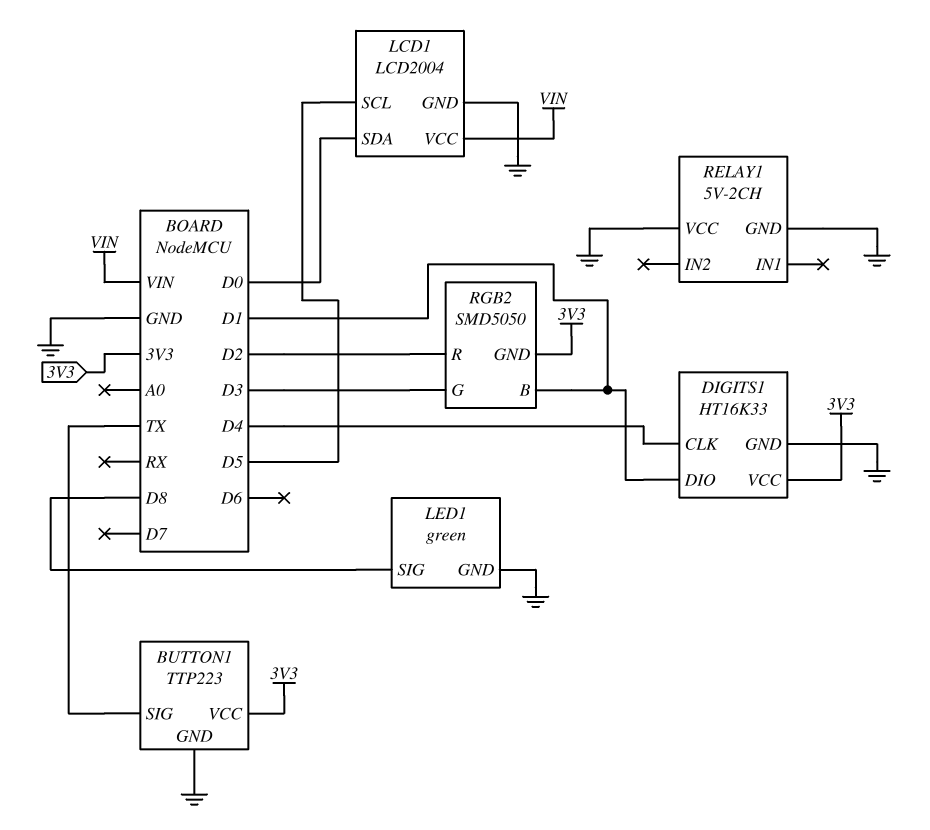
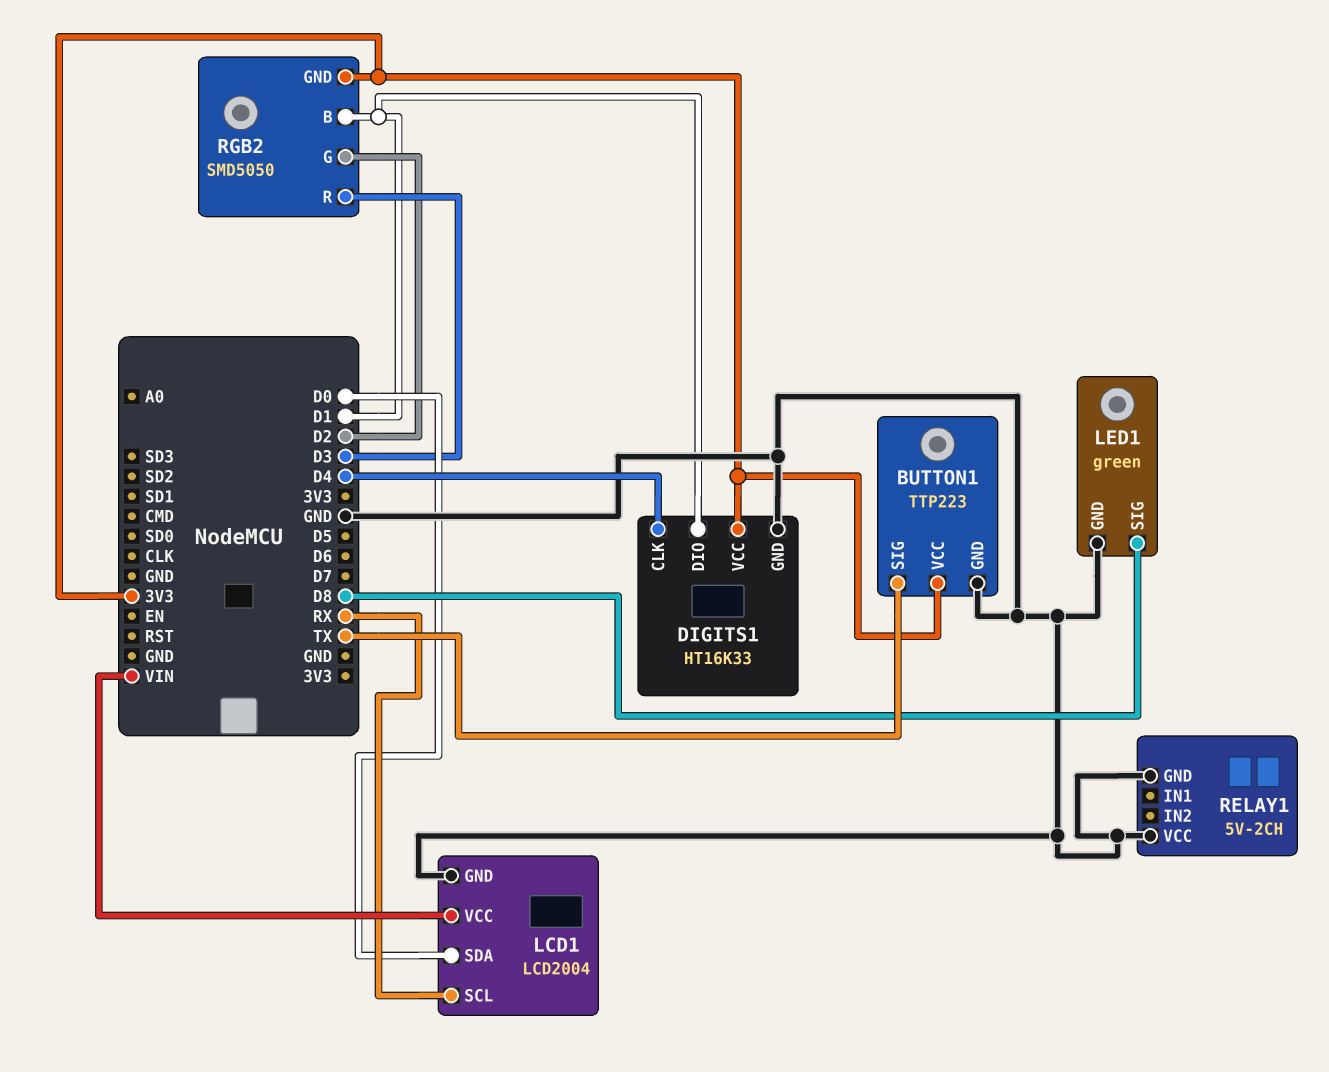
LCD1 pin SCL: D5 -> RX
RGB2 pin G: D3 -> D2
RGB2 pin R: D2 -> D3

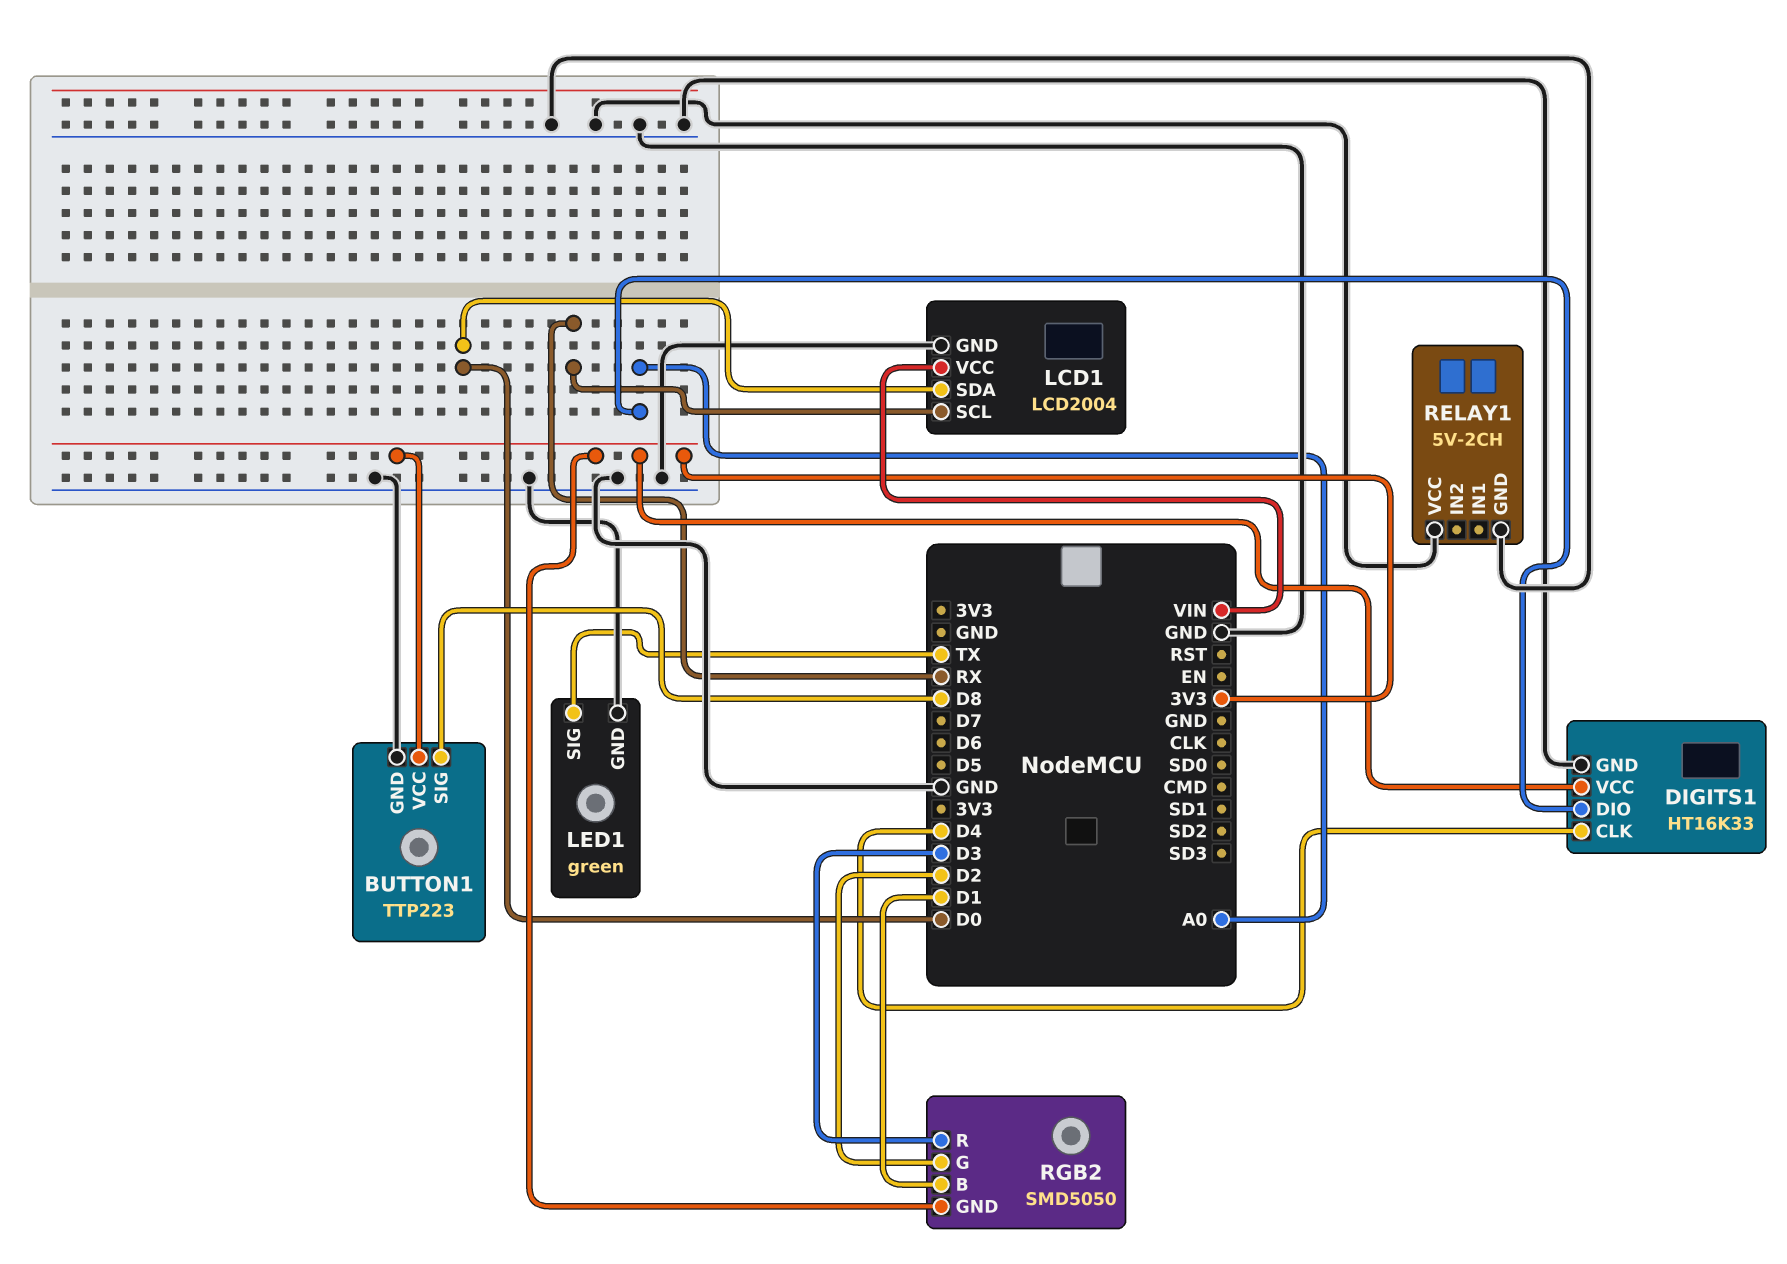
BUTTON1 pin SIG: TX -> D8
DIGITS1 pin DIO: D1 -> A0
LED1 pin SIG: D8 -> TX

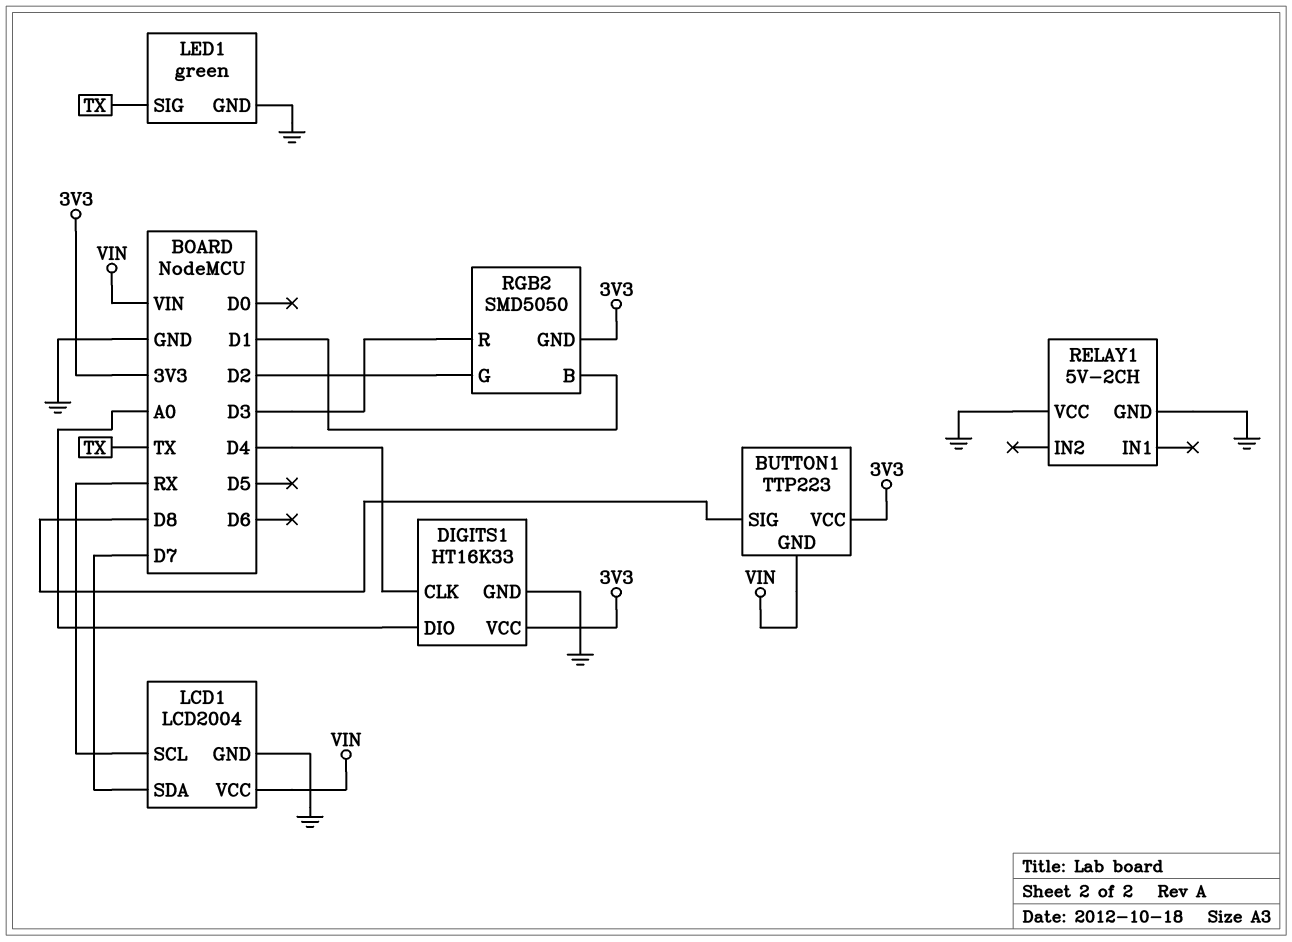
BUTTON1 pin GND: GND -> VIN
LCD1 pin SDA: D0 -> D7

